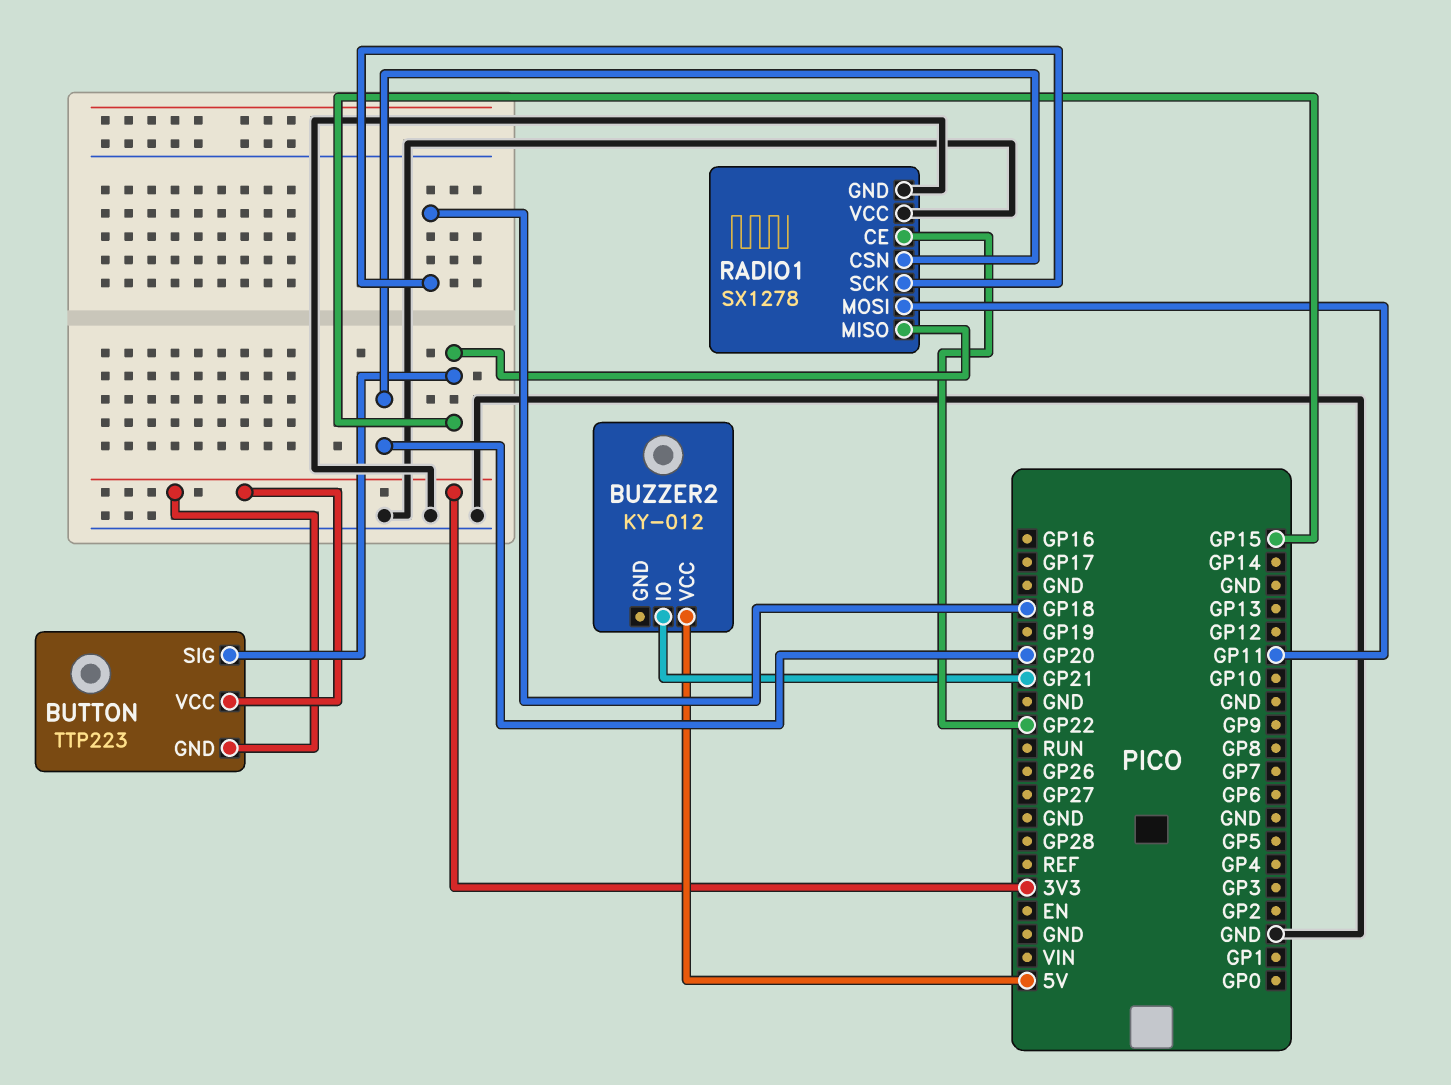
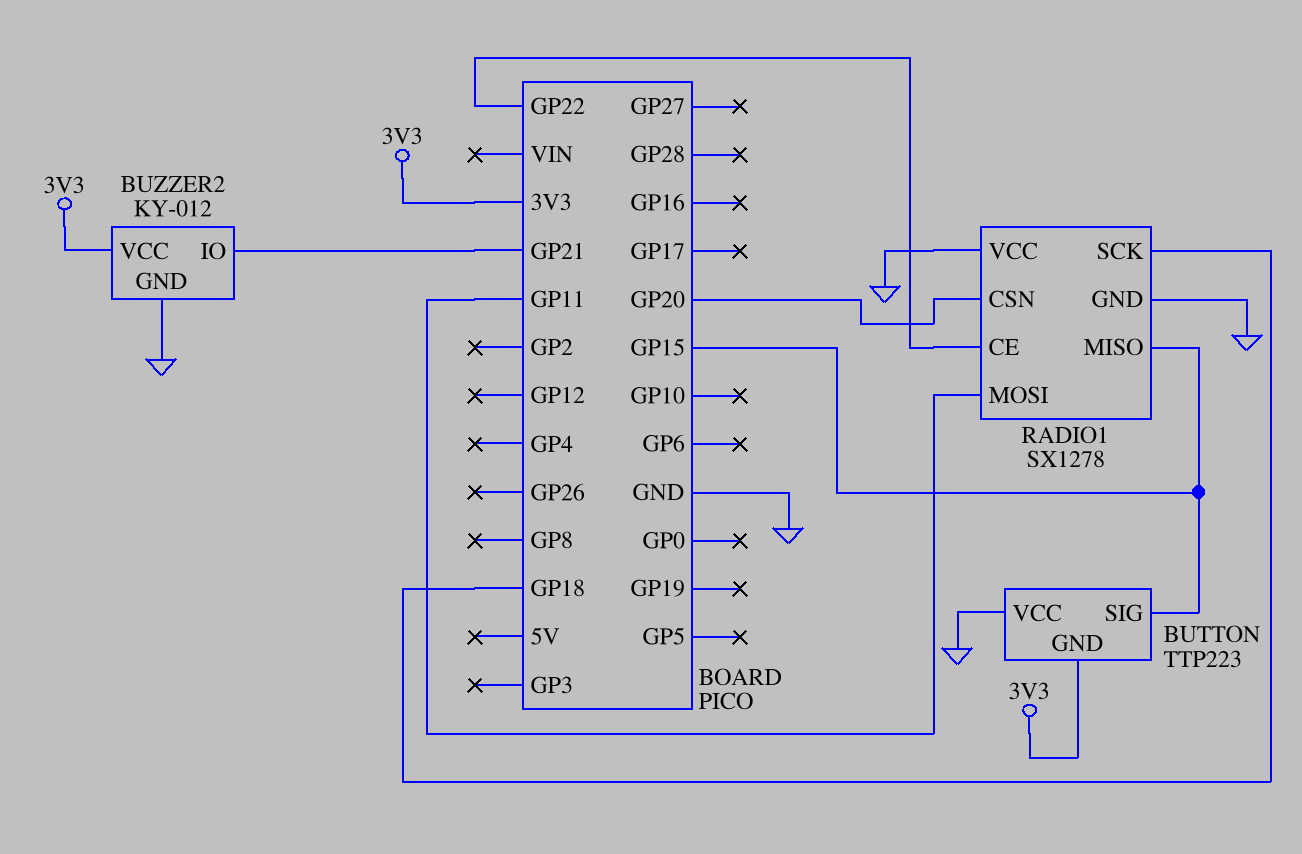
BUTTON pin VCC: 3V3 -> GND
BUZZER2 pin GND: none -> GND
BUZZER2 pin VCC: 5V -> 3V3

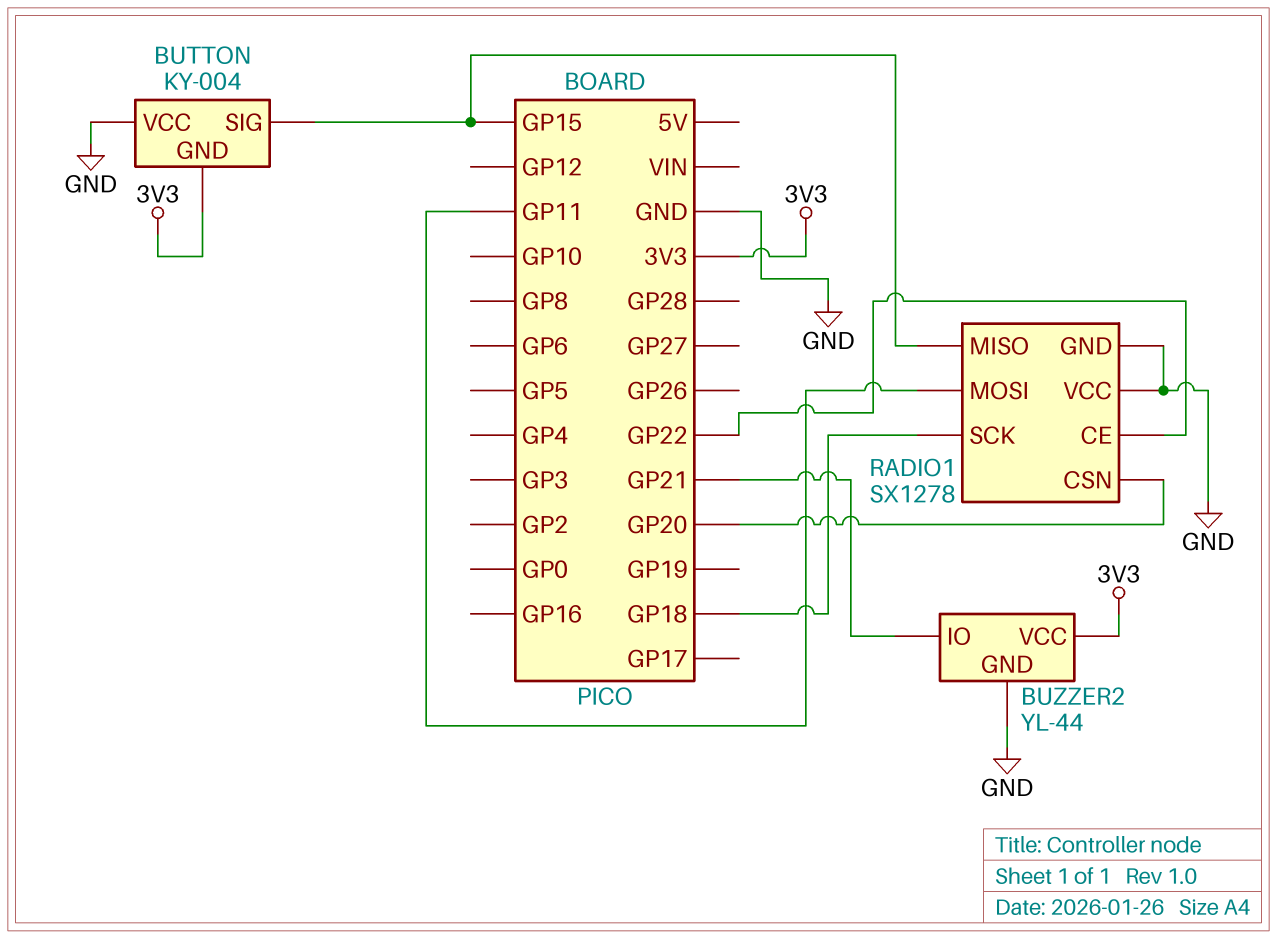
BUTTON: TTP223 -> KY-004
BUZZER2: KY-012 -> YL-44

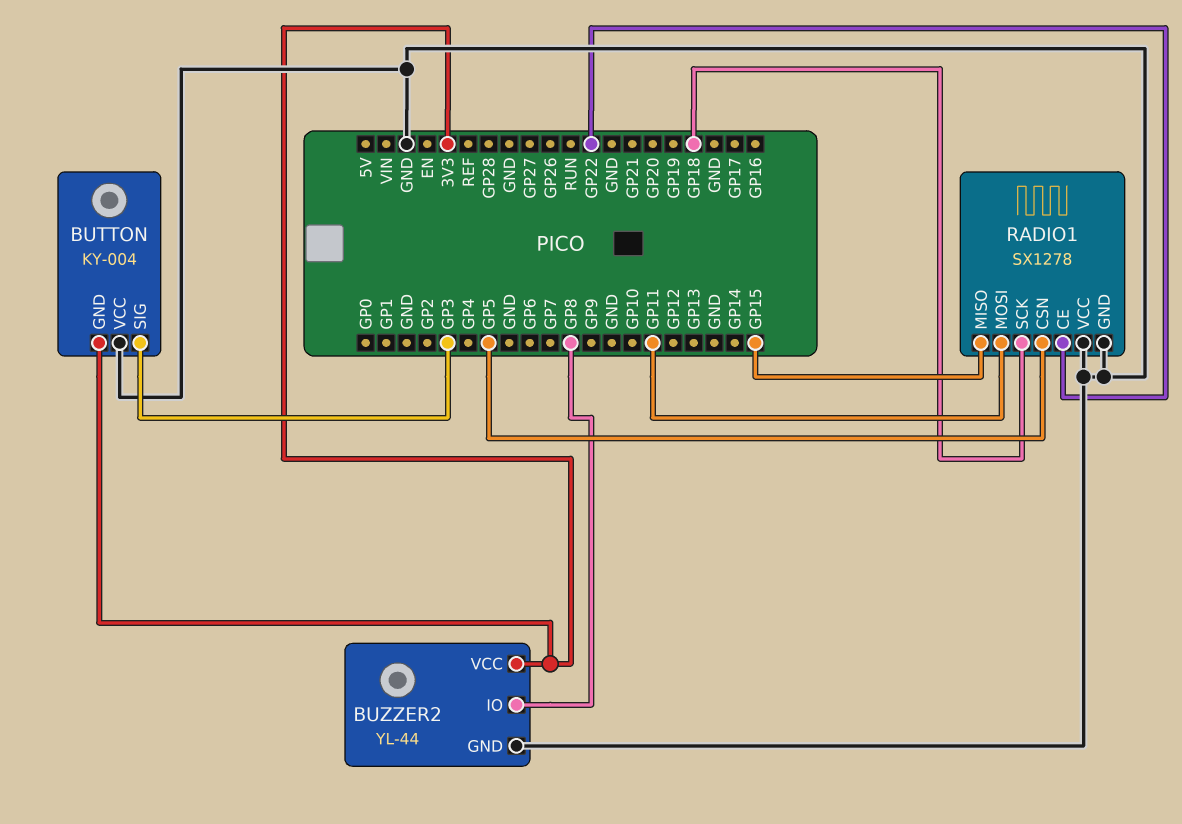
BUTTON pin SIG: GP15 -> GP3
BUZZER2 pin IO: GP21 -> GP8
RADIO1 pin CSN: GP20 -> GP5

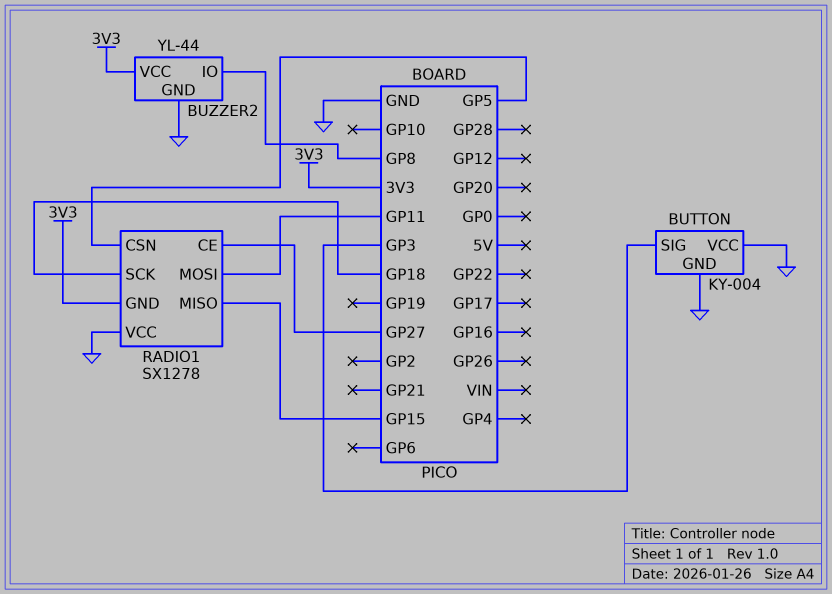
BUTTON pin GND: 3V3 -> GND
RADIO1 pin CE: GP22 -> GP27
RADIO1 pin GND: GND -> 3V3

